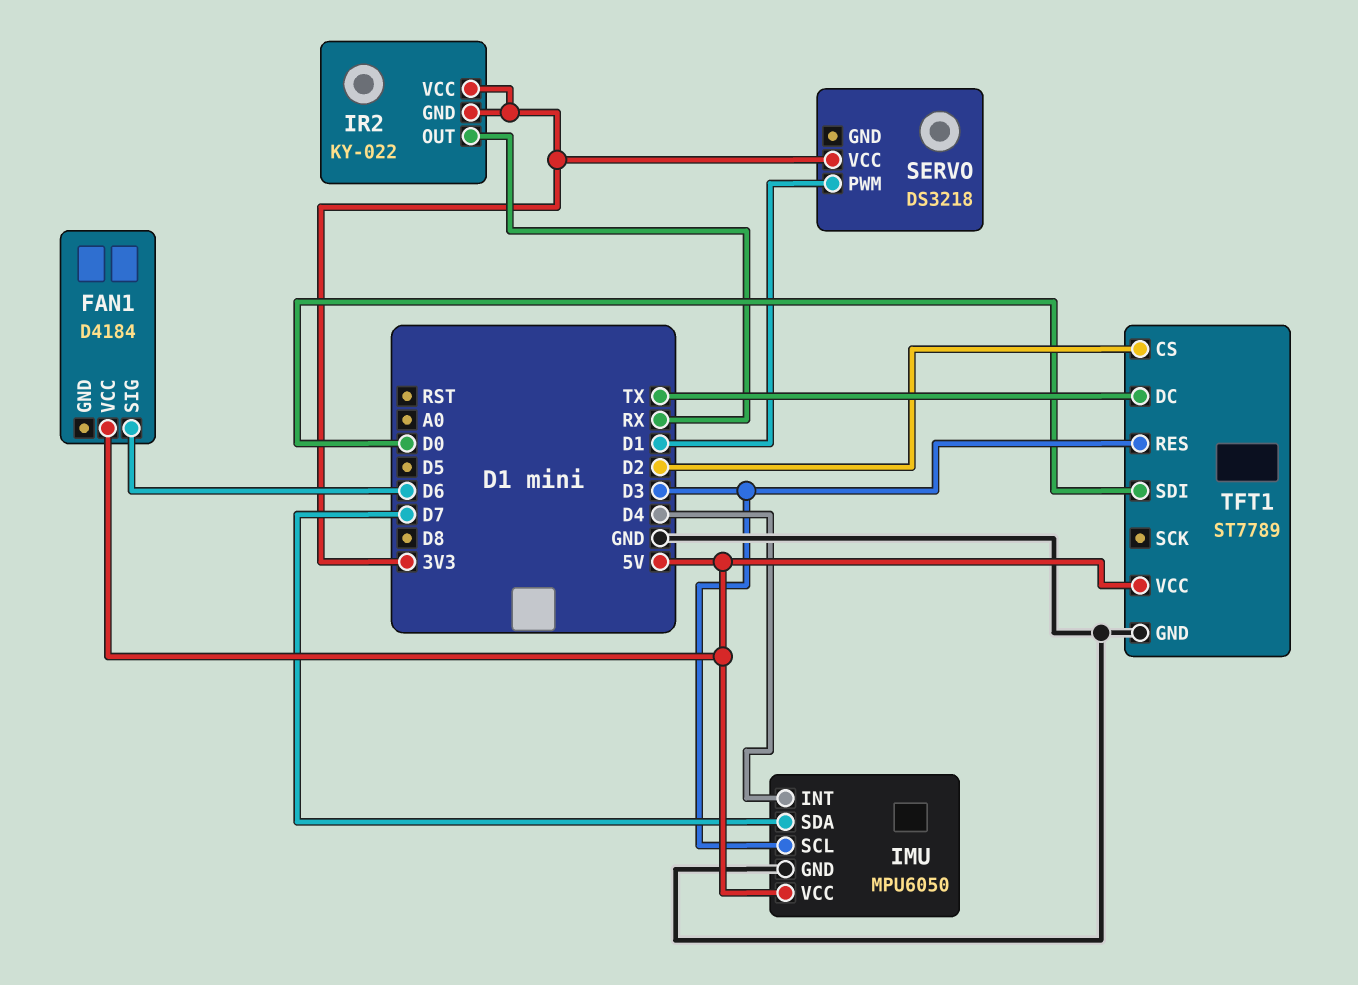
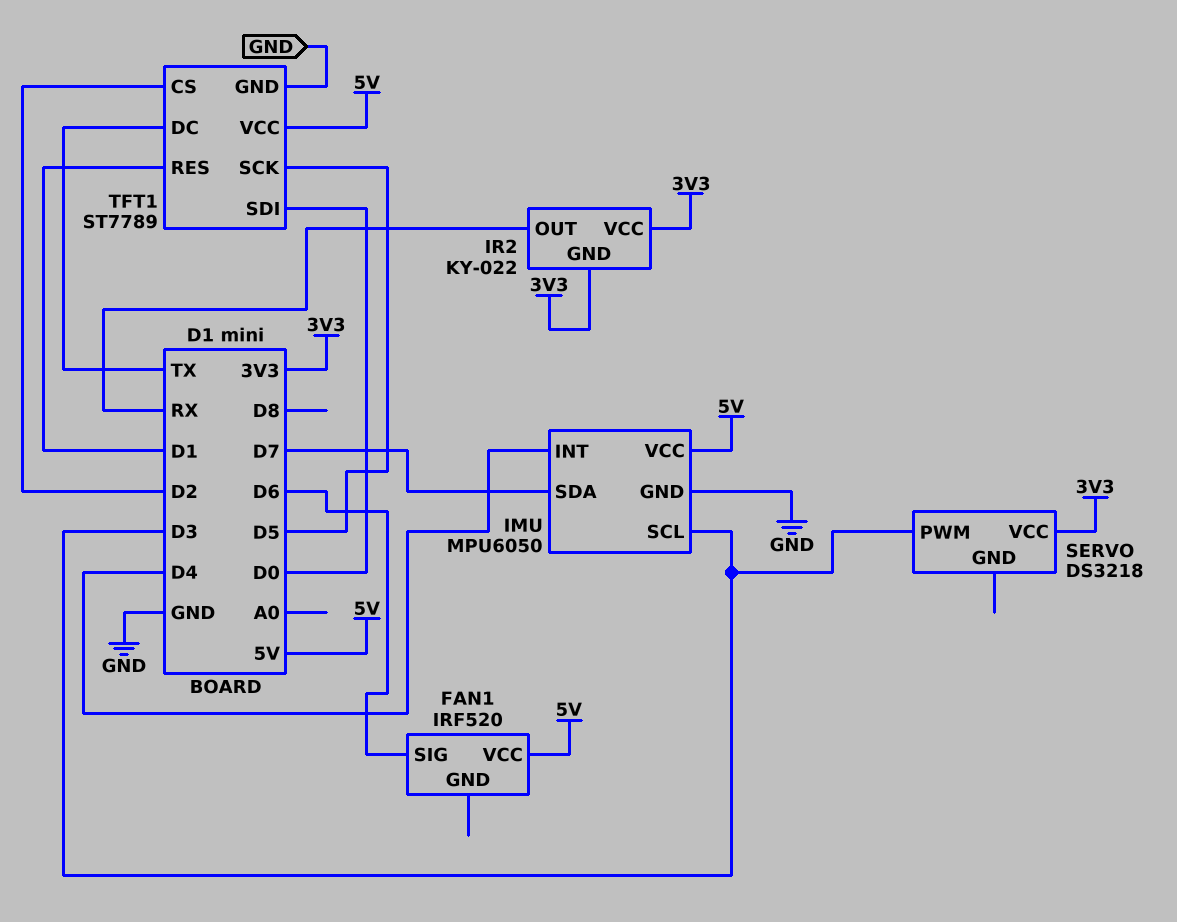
FAN1: D4184 -> IRF520
SERVO pin PWM: D1 -> D3
TFT1 pin RES: D3 -> D1
TFT1 pin SCK: none -> D5

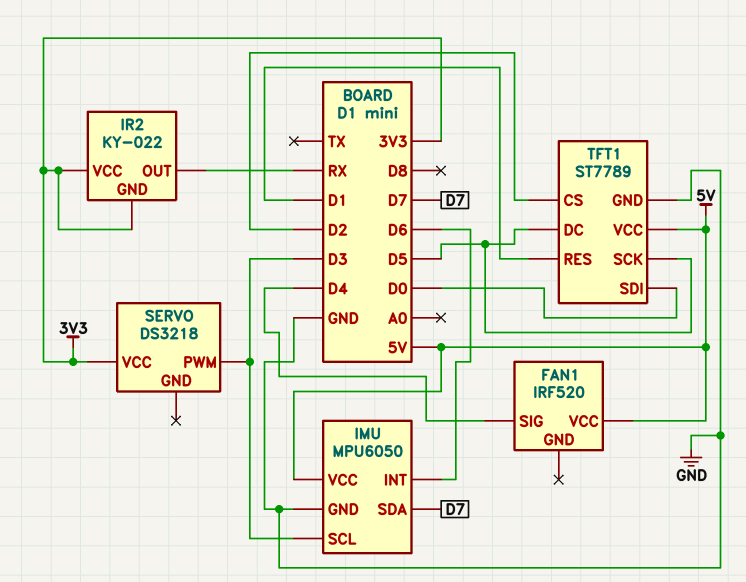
FAN1 pin SIG: D6 -> D4
IMU pin INT: D4 -> D6
TFT1 pin DC: TX -> D5

